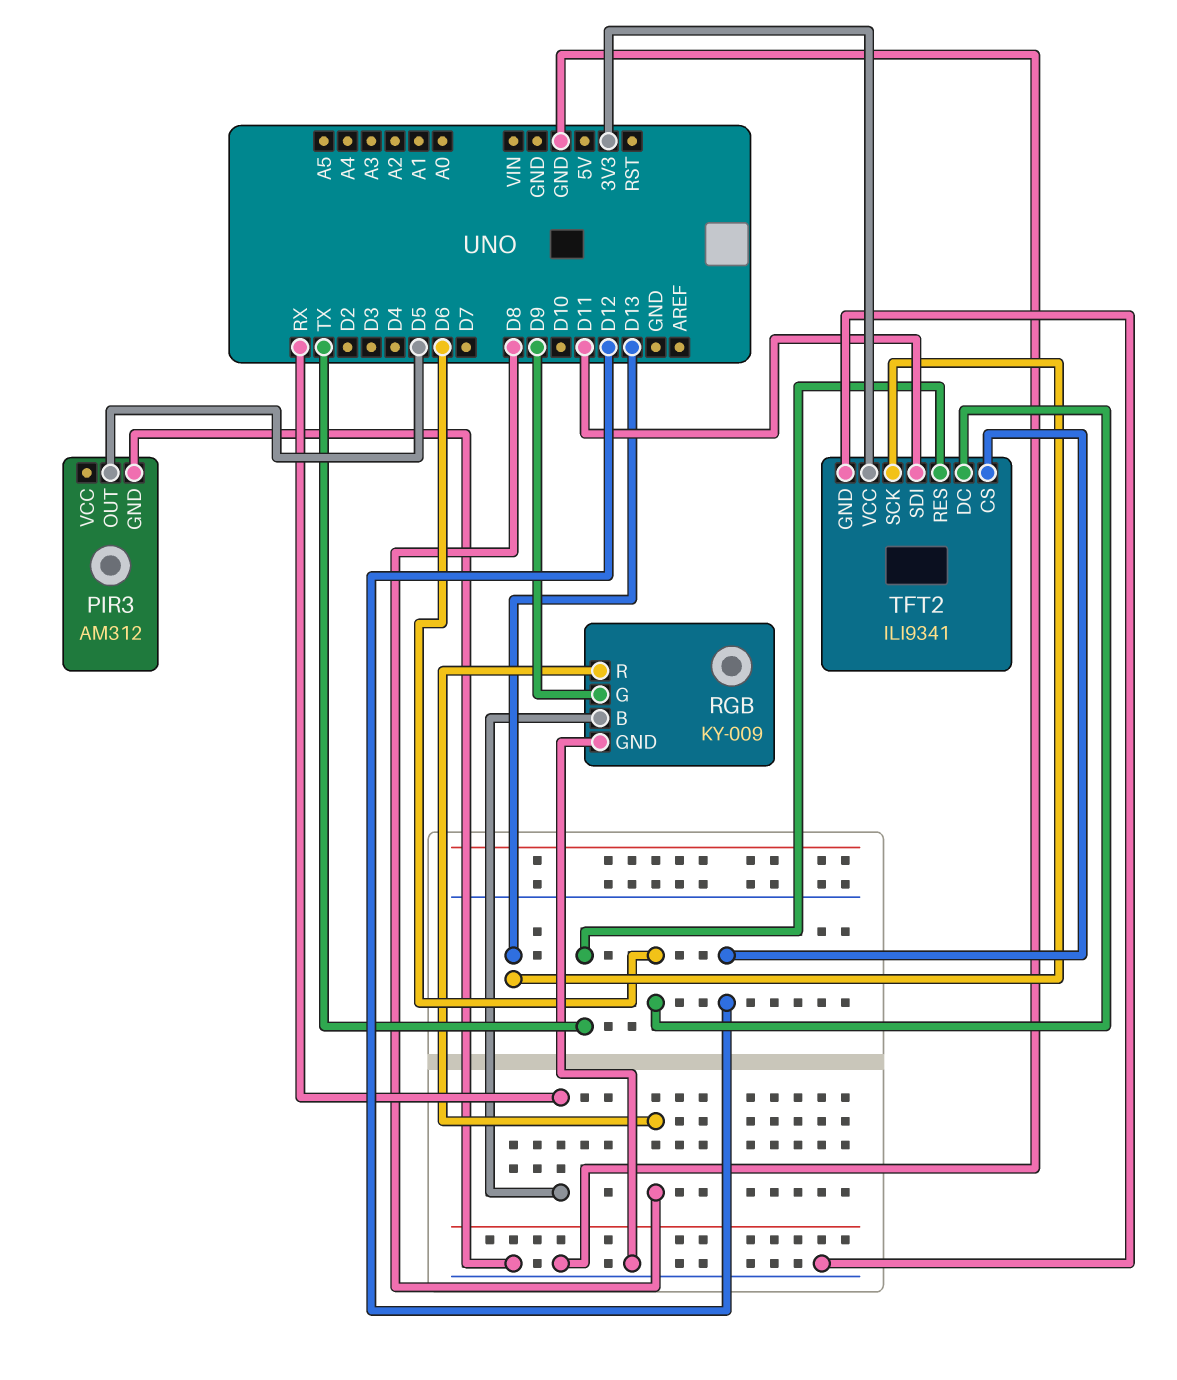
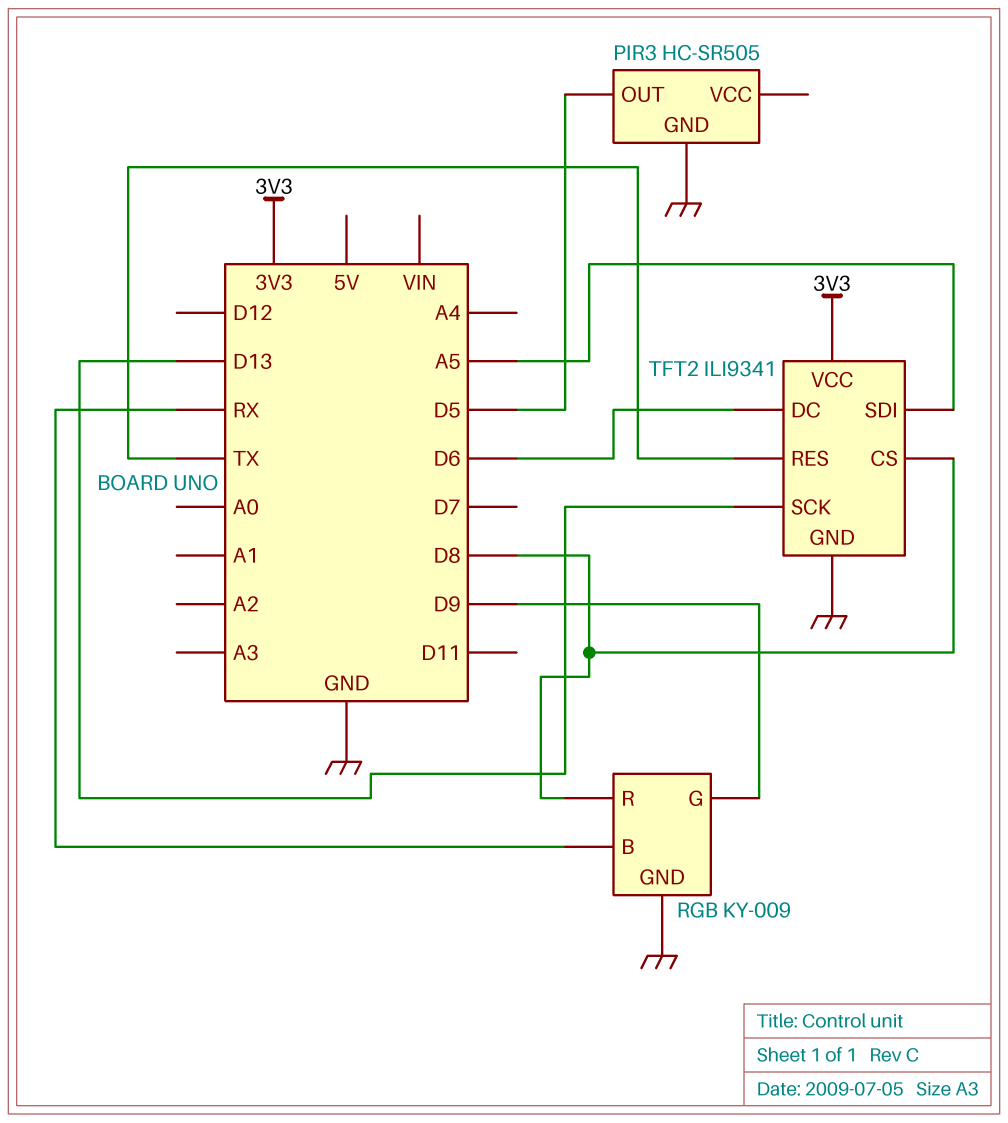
PIR3: AM312 -> HC-SR505
TFT2 pin CS: D12 -> D8
TFT2 pin SDI: D11 -> A5

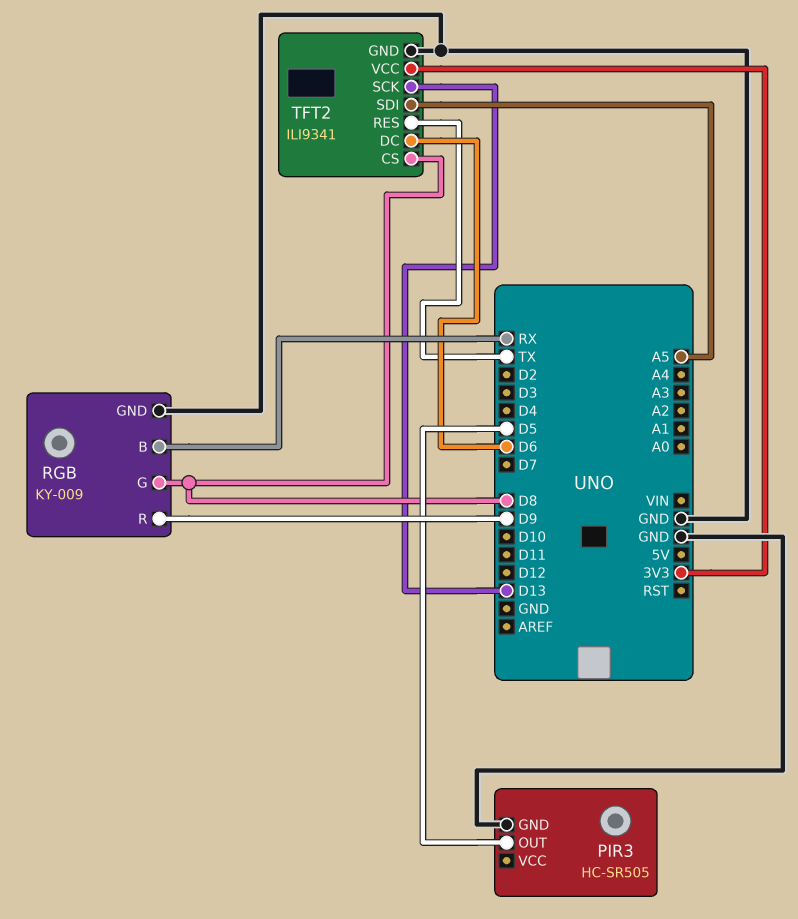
RGB pin G: D9 -> D8
RGB pin R: D8 -> D9

